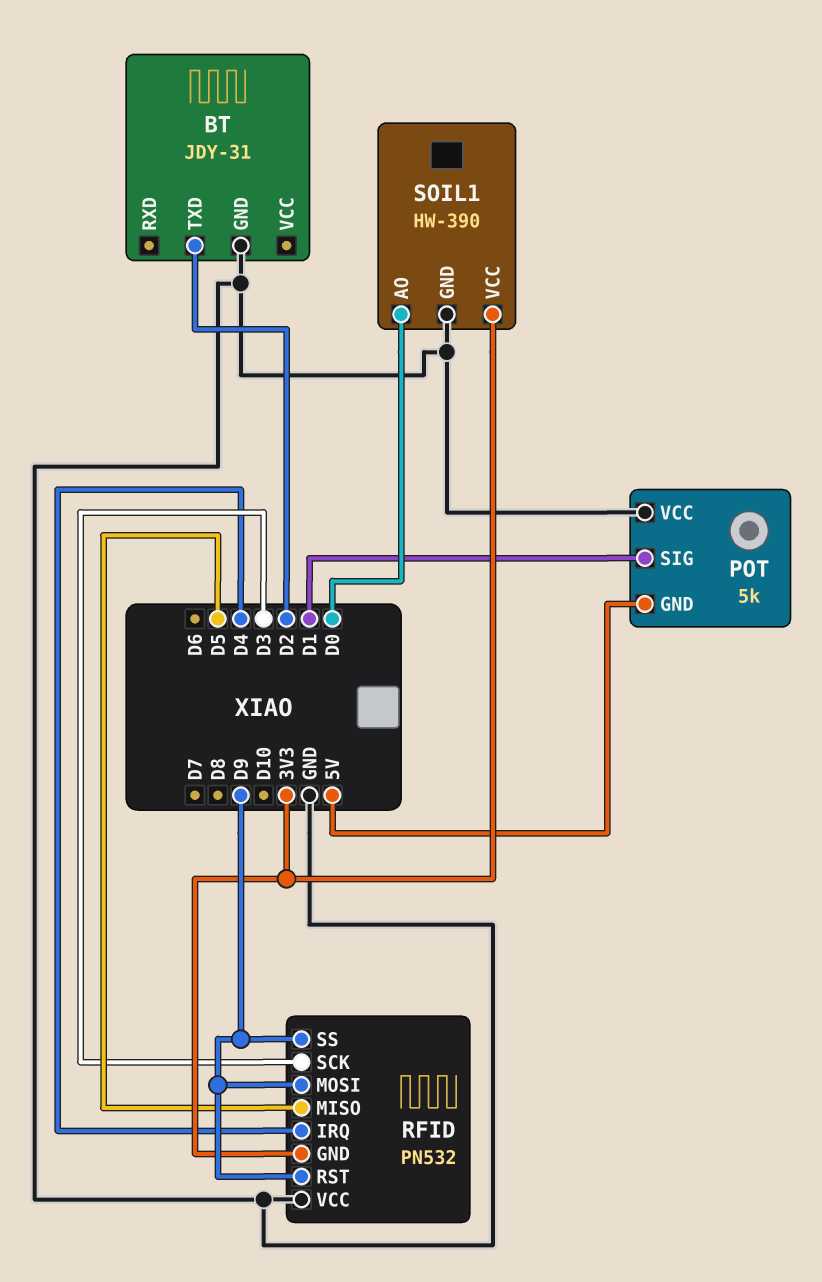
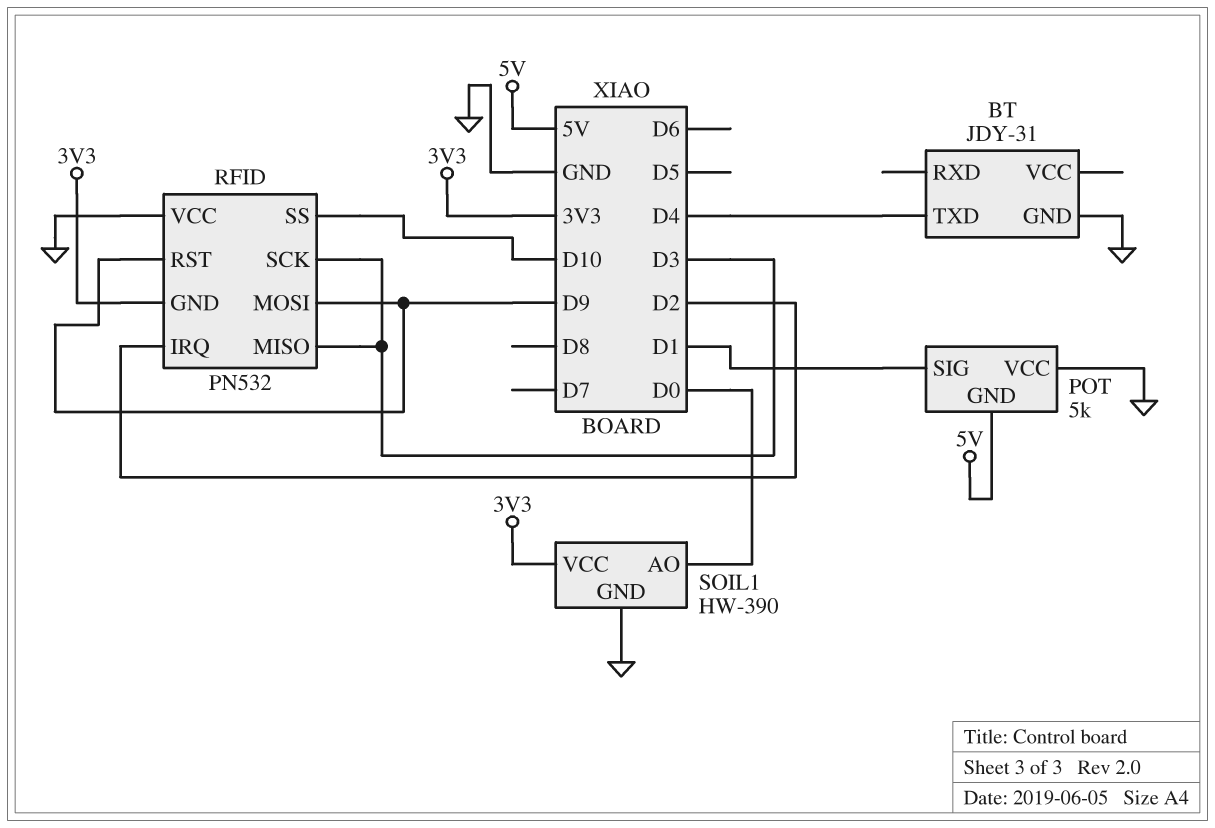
BT pin TXD: D2 -> D4
RFID pin IRQ: D4 -> D2
RFID pin MISO: D5 -> D3
RFID pin SS: D9 -> D10

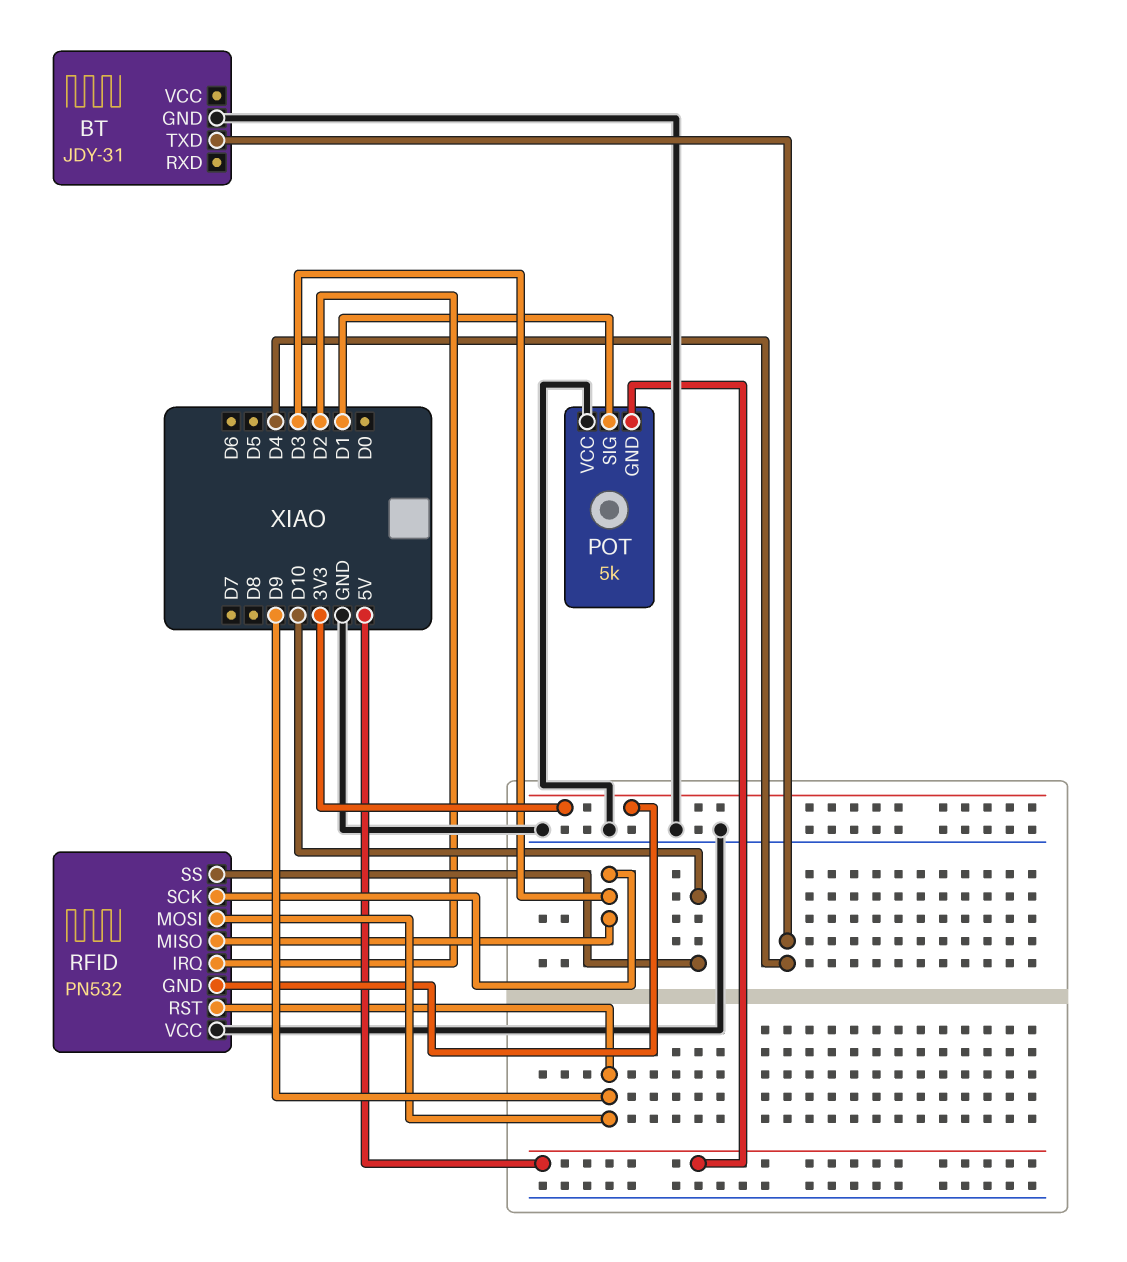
SOIL1: HW-390 -> none
SOIL1 pin AO: D0 -> none
SOIL1 pin GND: GND -> none
SOIL1 pin VCC: 3V3 -> none

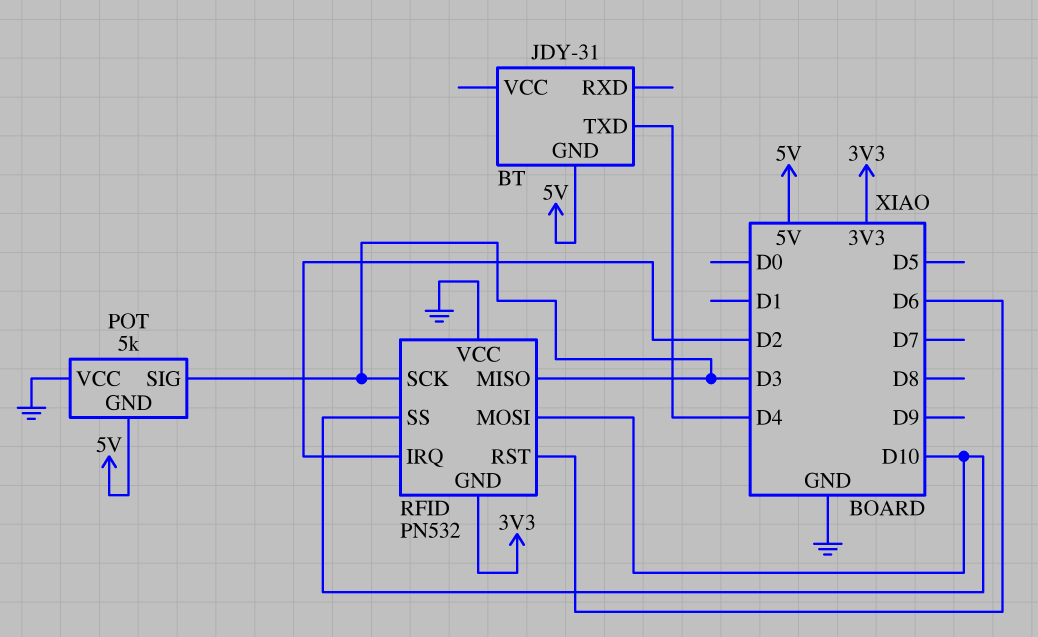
BT pin GND: GND -> 5V
POT pin SIG: D1 -> D3
RFID pin MOSI: D9 -> D10
RFID pin RST: D9 -> D6

